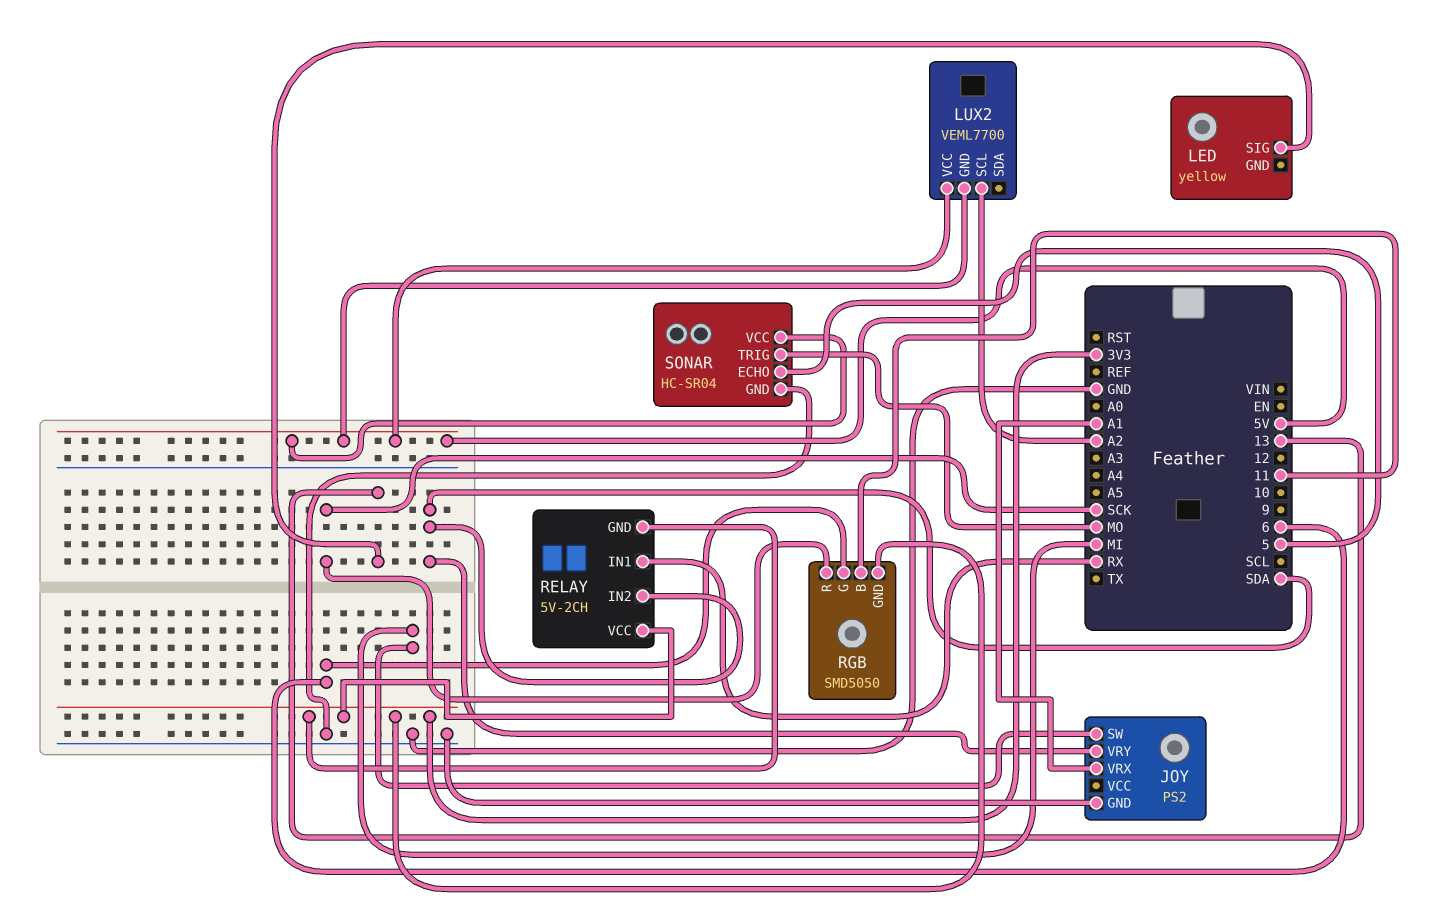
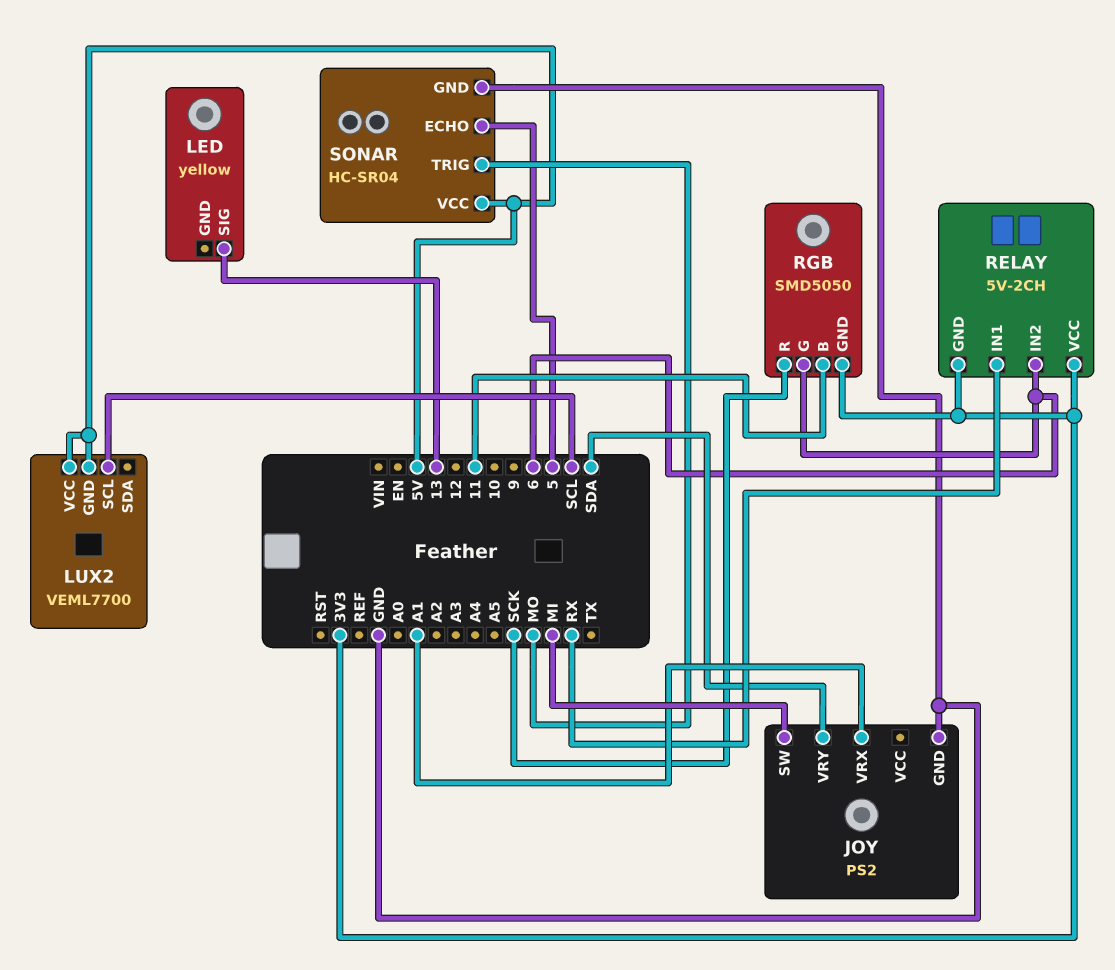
LUX2 pin SCL: A2 -> SCL
RELAY pin IN2: SDA -> 6

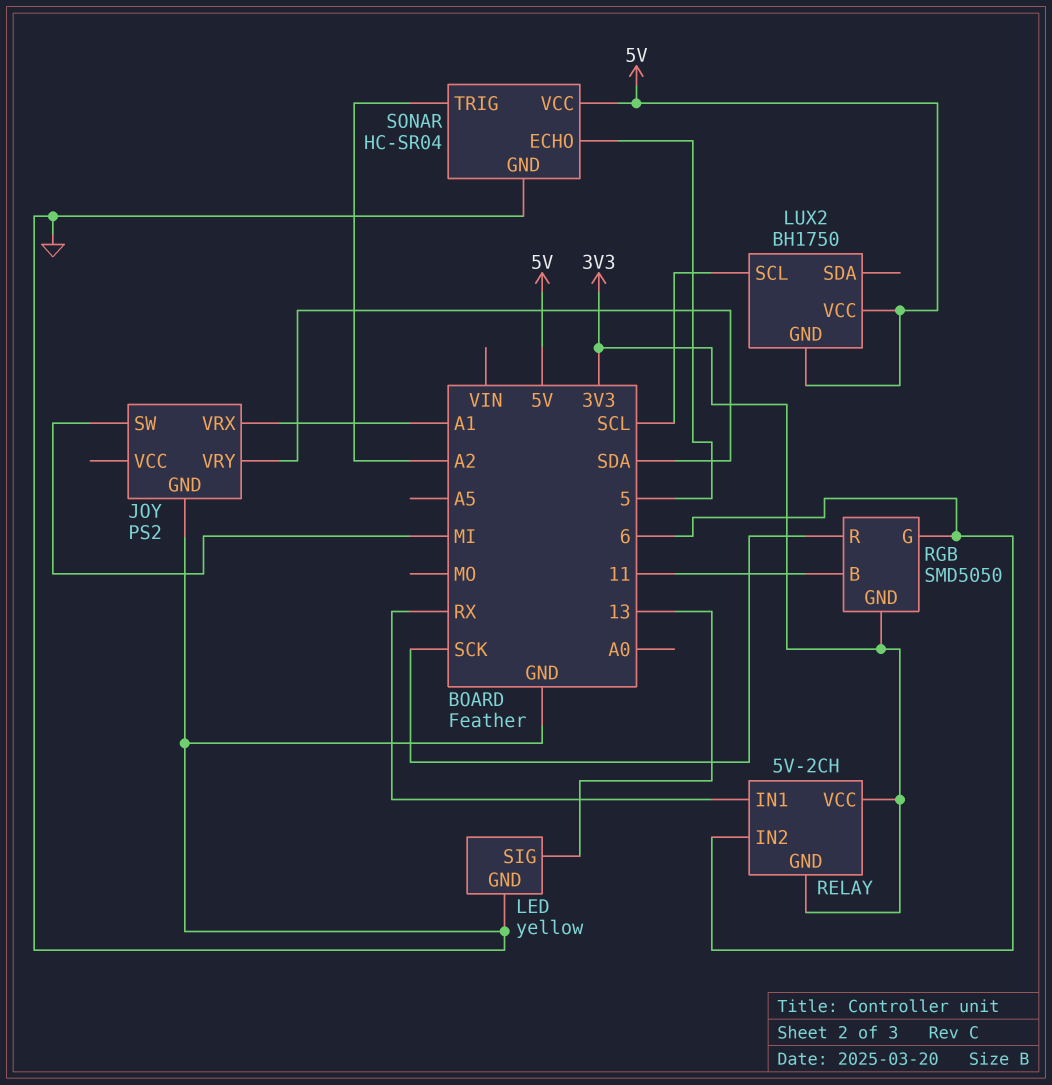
LED pin GND: none -> GND
LUX2: VEML7700 -> BH1750
SONAR pin TRIG: MO -> A2

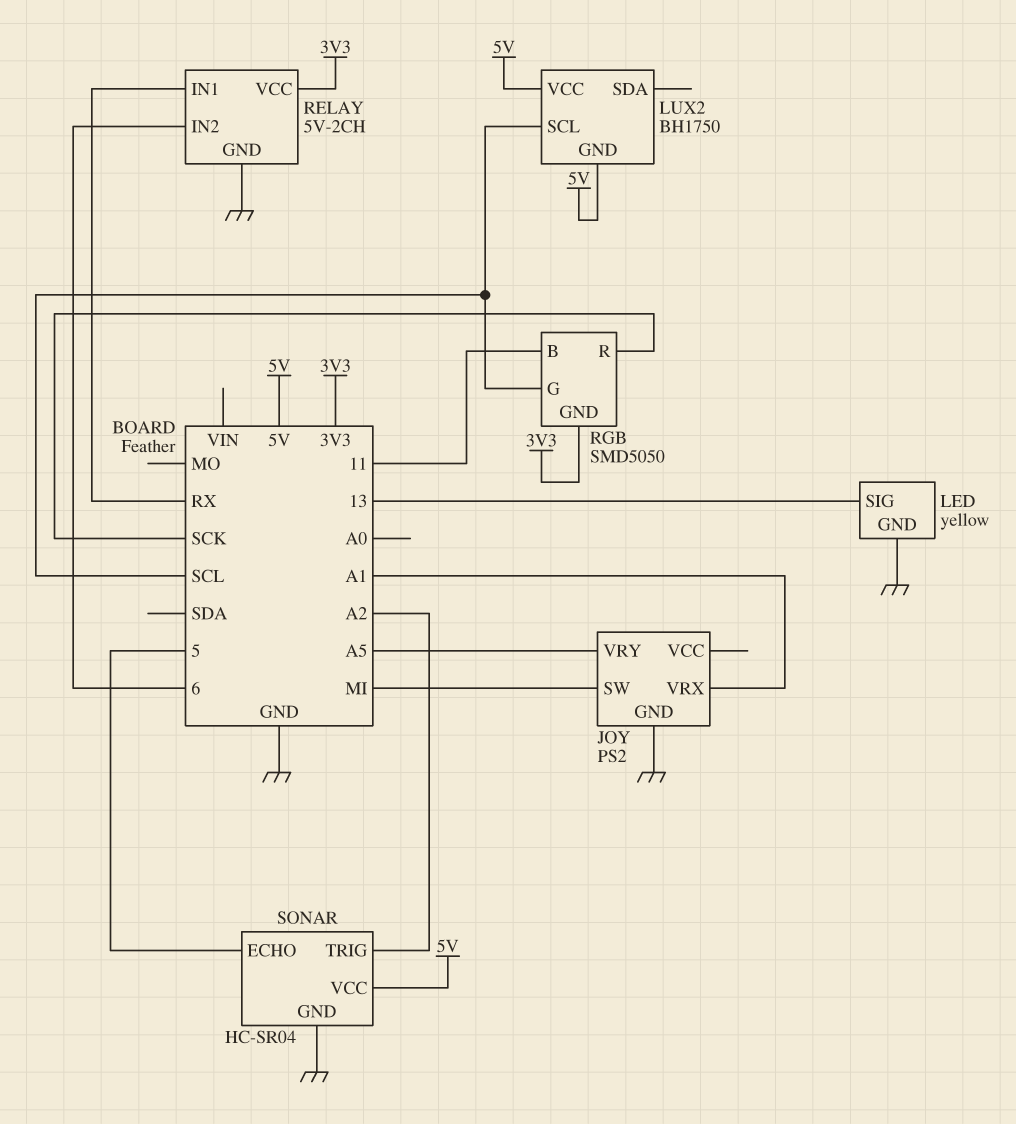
JOY pin VRY: SDA -> A5
RELAY pin GND: 3V3 -> GND
RGB pin G: 6 -> SCL

